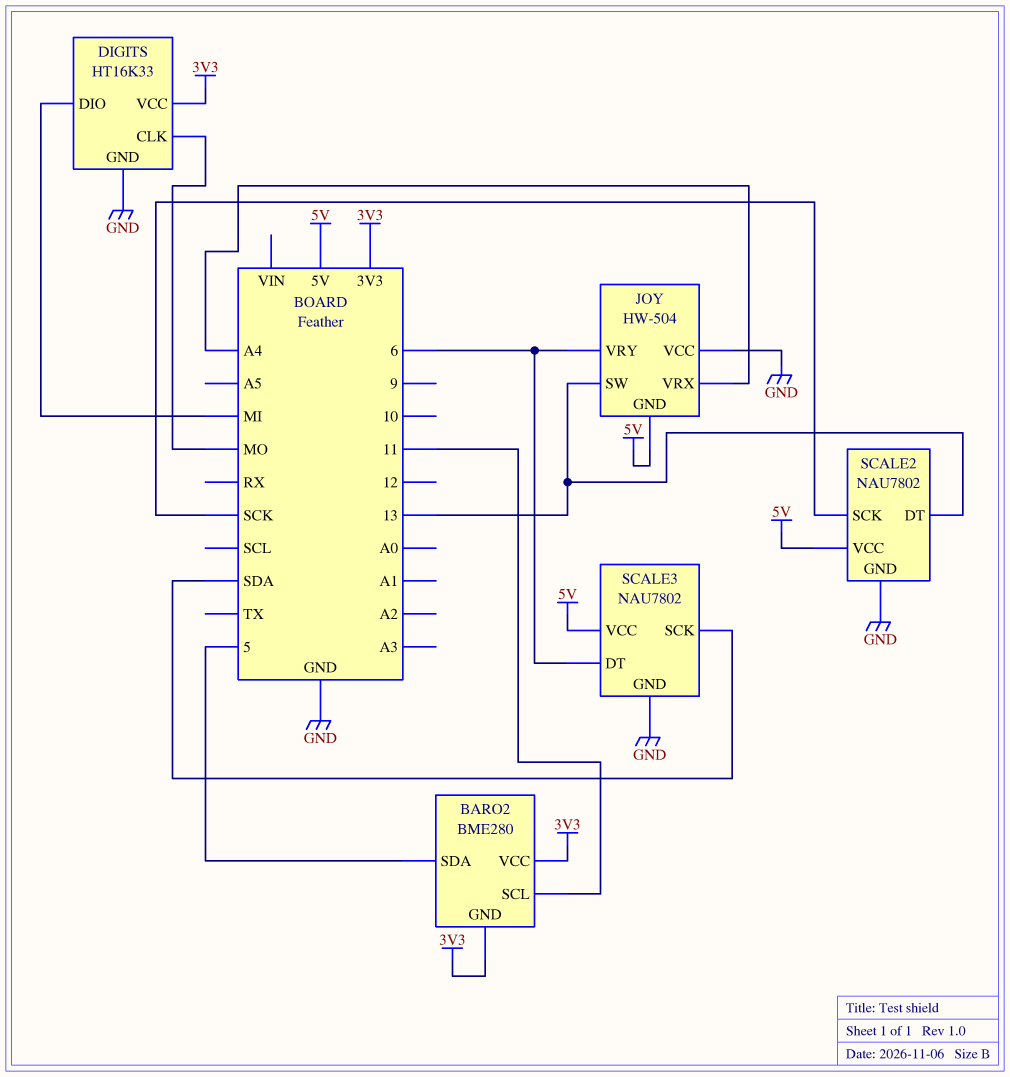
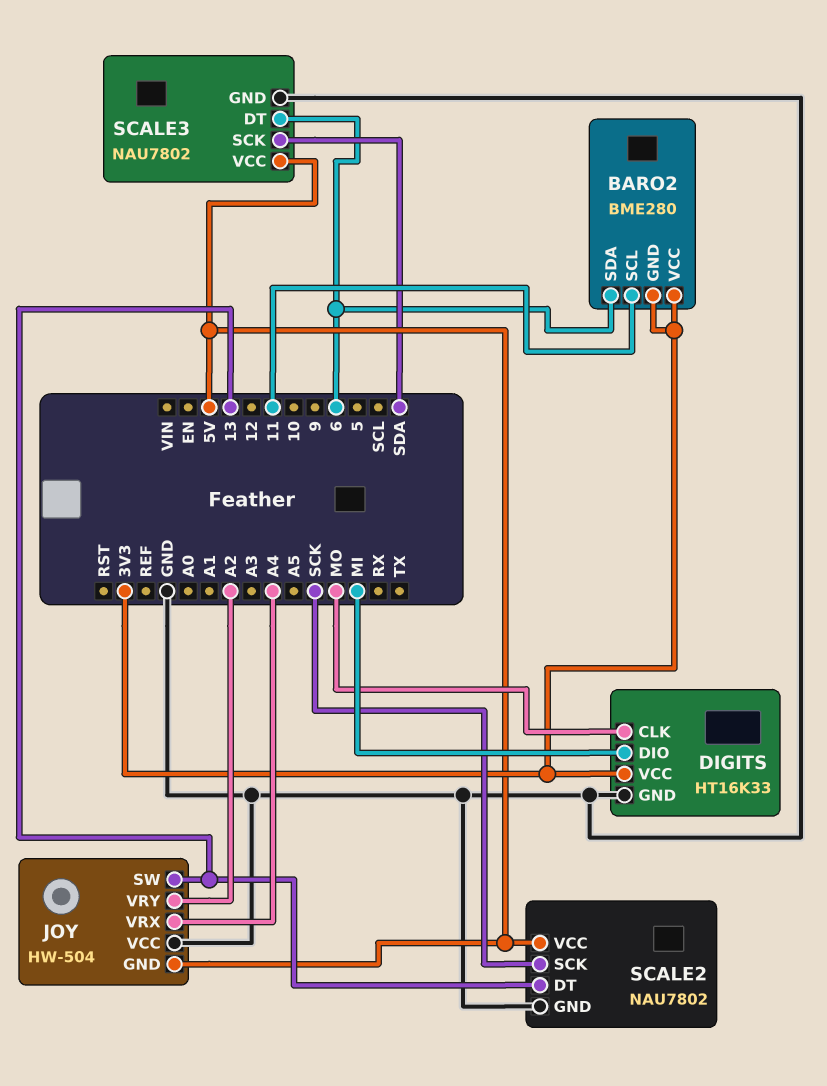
BARO2 pin SDA: 5 -> 6
JOY pin VRY: 6 -> A2

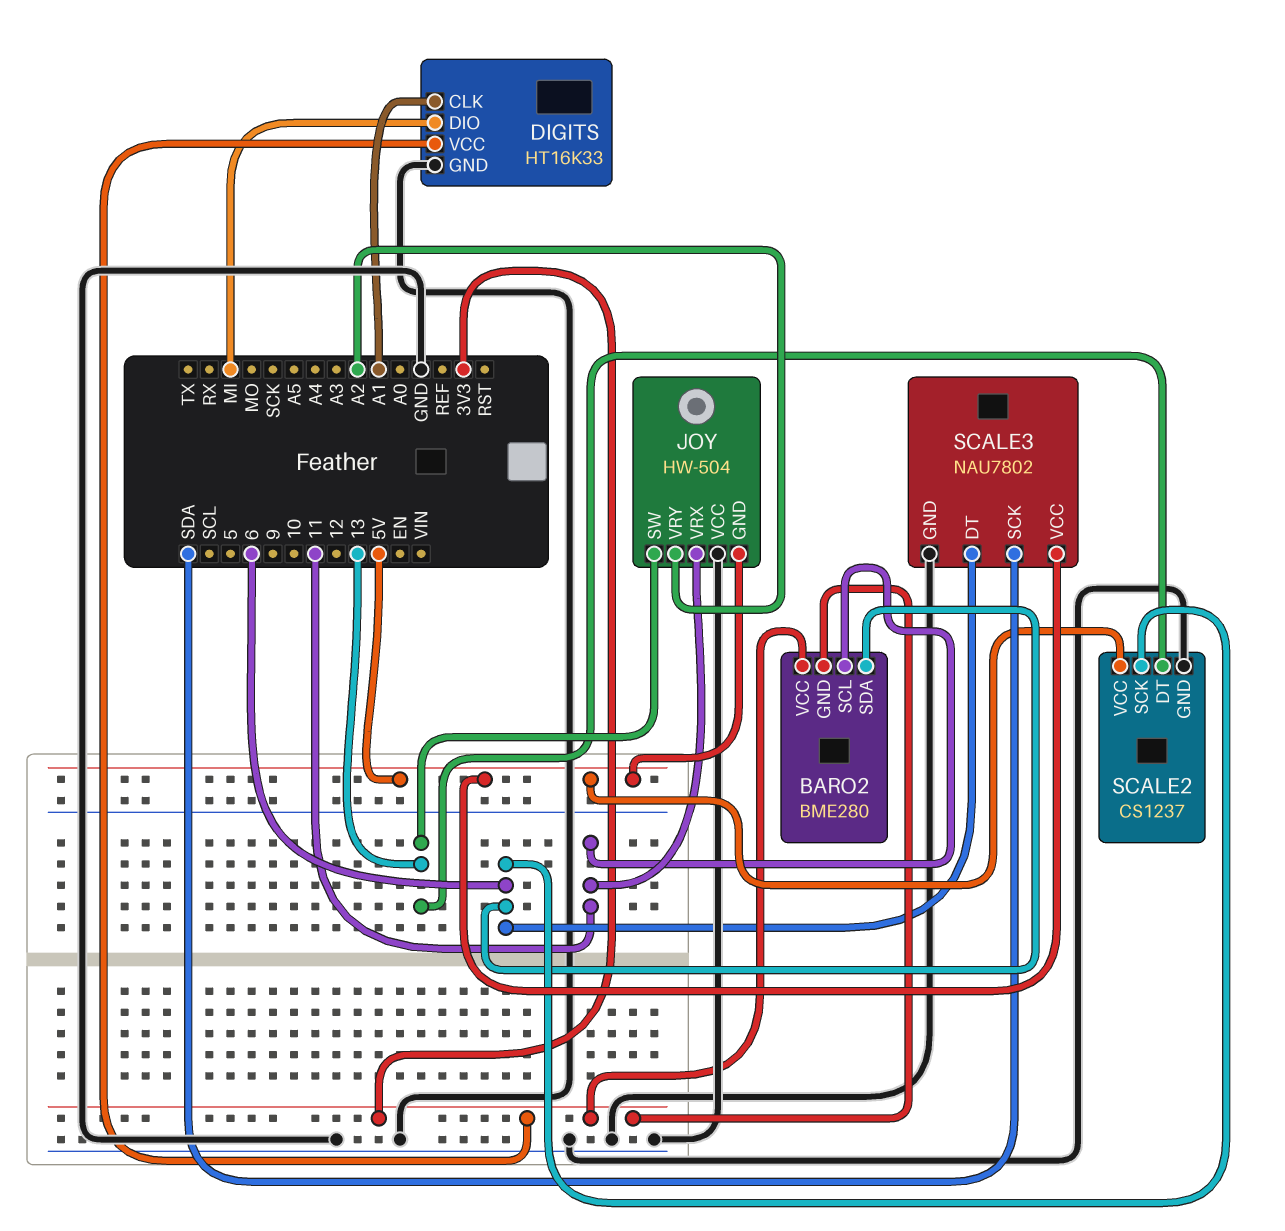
DIGITS pin CLK: MO -> A1
JOY pin VRX: A4 -> 11
SCALE2: NAU7802 -> CS1237
SCALE2 pin SCK: SCK -> 6

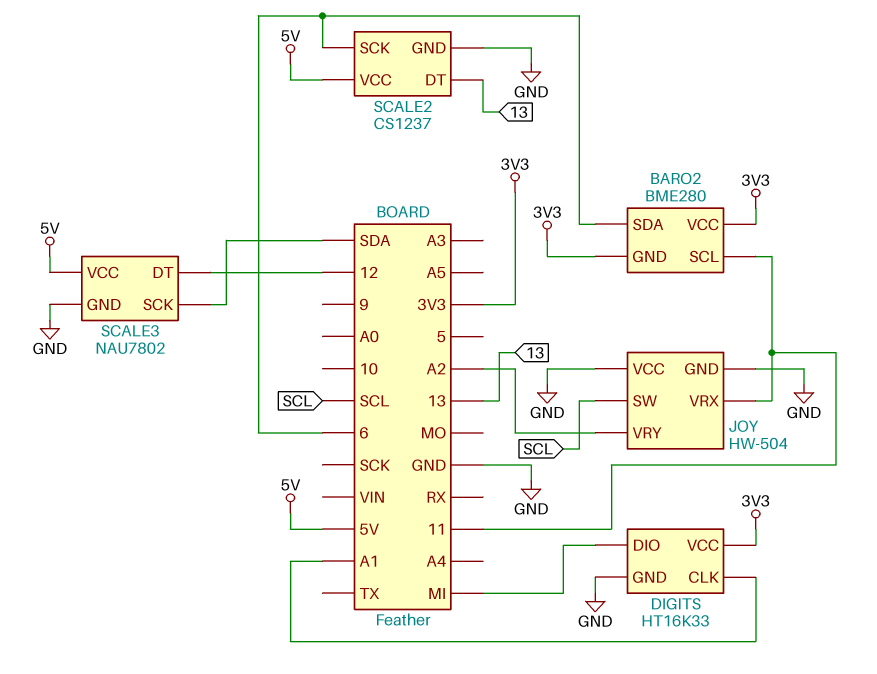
JOY pin GND: 5V -> GND
JOY pin SW: 13 -> SCL
SCALE3 pin DT: 6 -> 12

